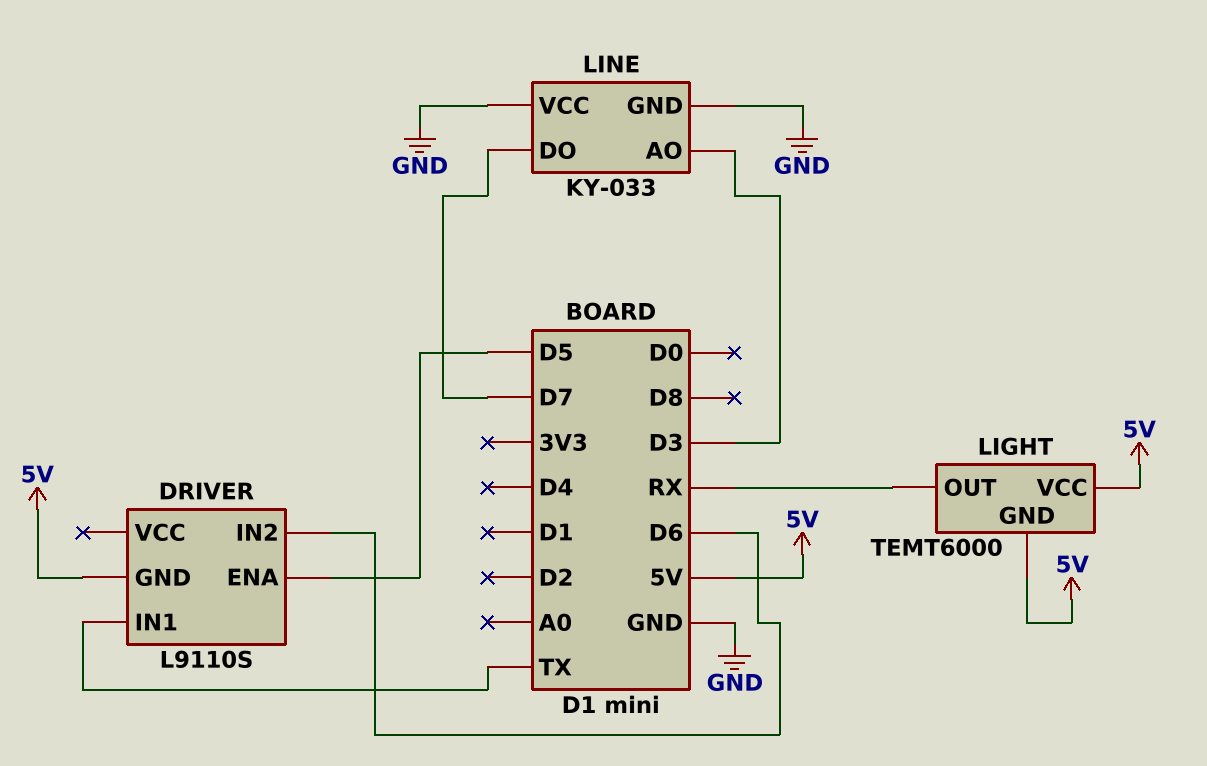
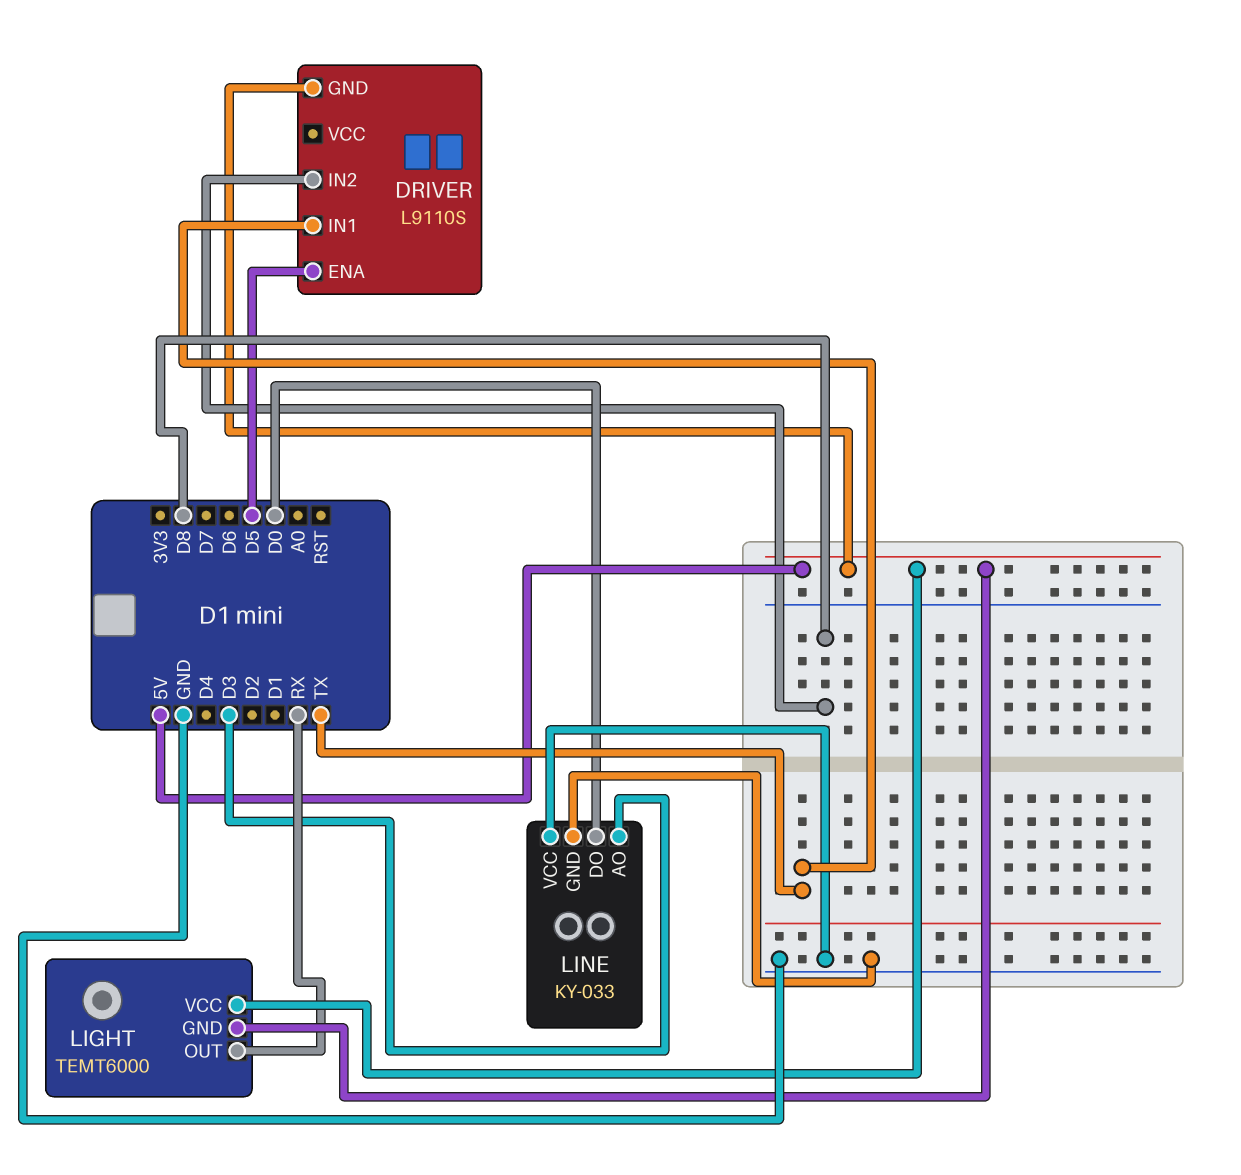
DRIVER pin IN2: D6 -> D8
LINE pin DO: D7 -> D0

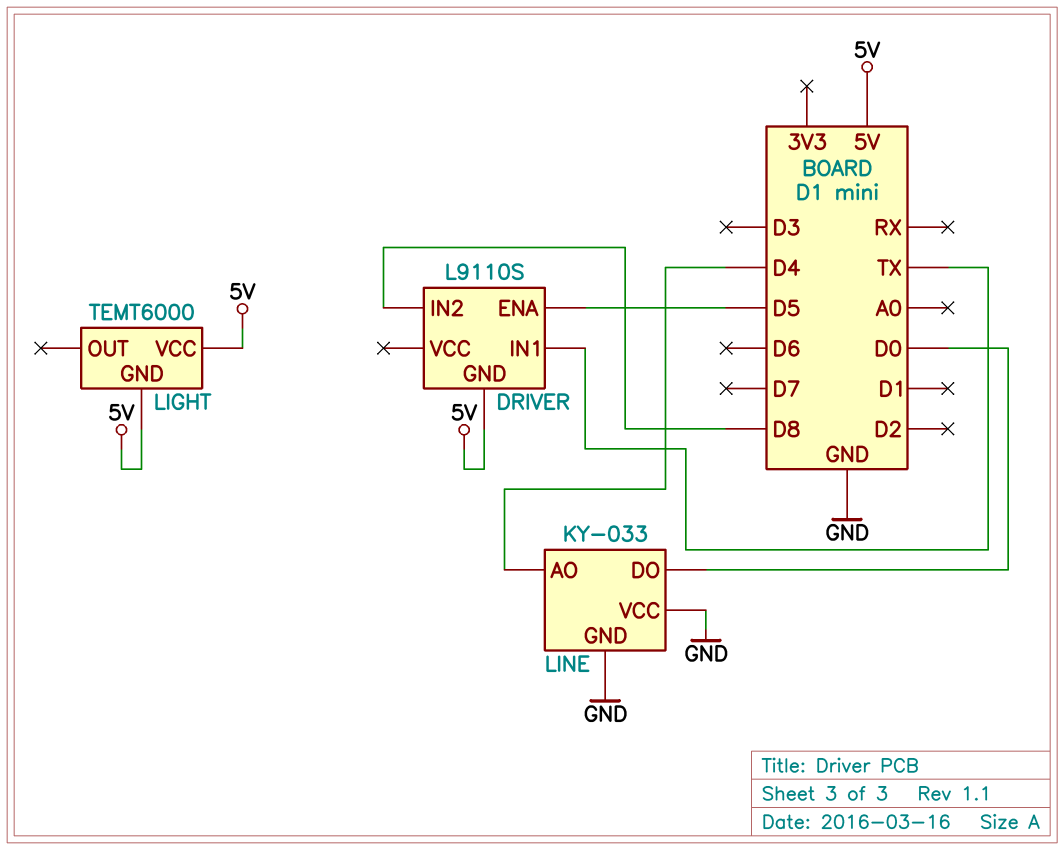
LIGHT pin OUT: RX -> none
LINE pin AO: D3 -> D4

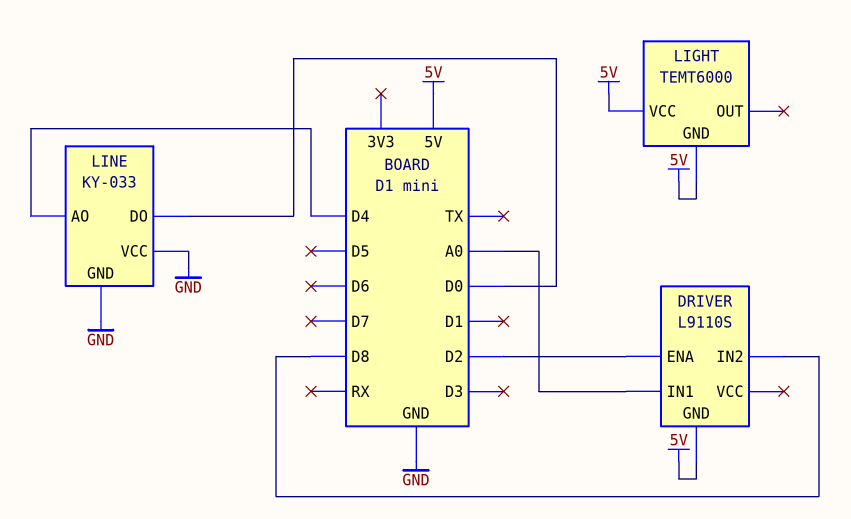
DRIVER pin ENA: D5 -> D2
DRIVER pin IN1: TX -> A0

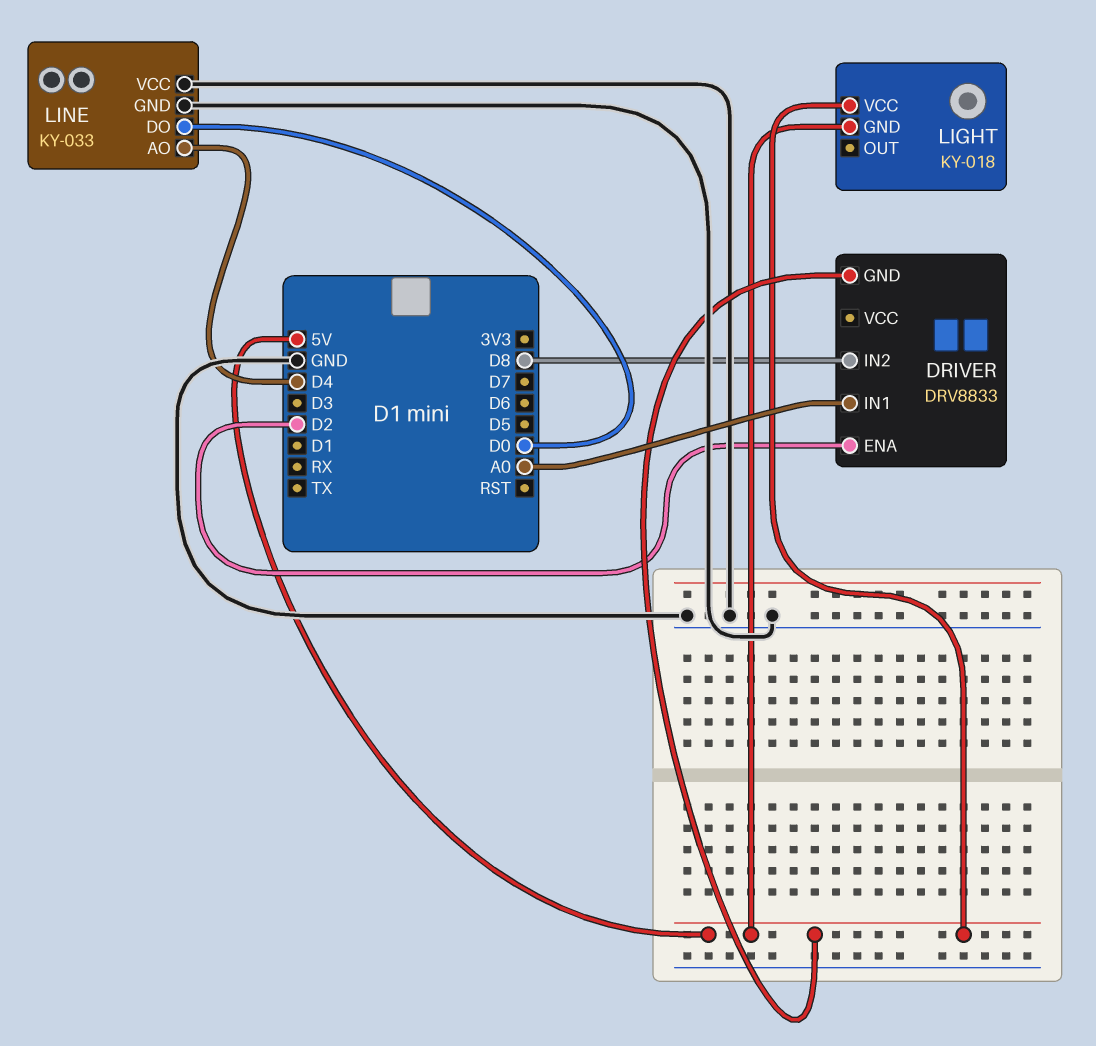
DRIVER: L9110S -> DRV8833
LIGHT: TEMT6000 -> KY-018

